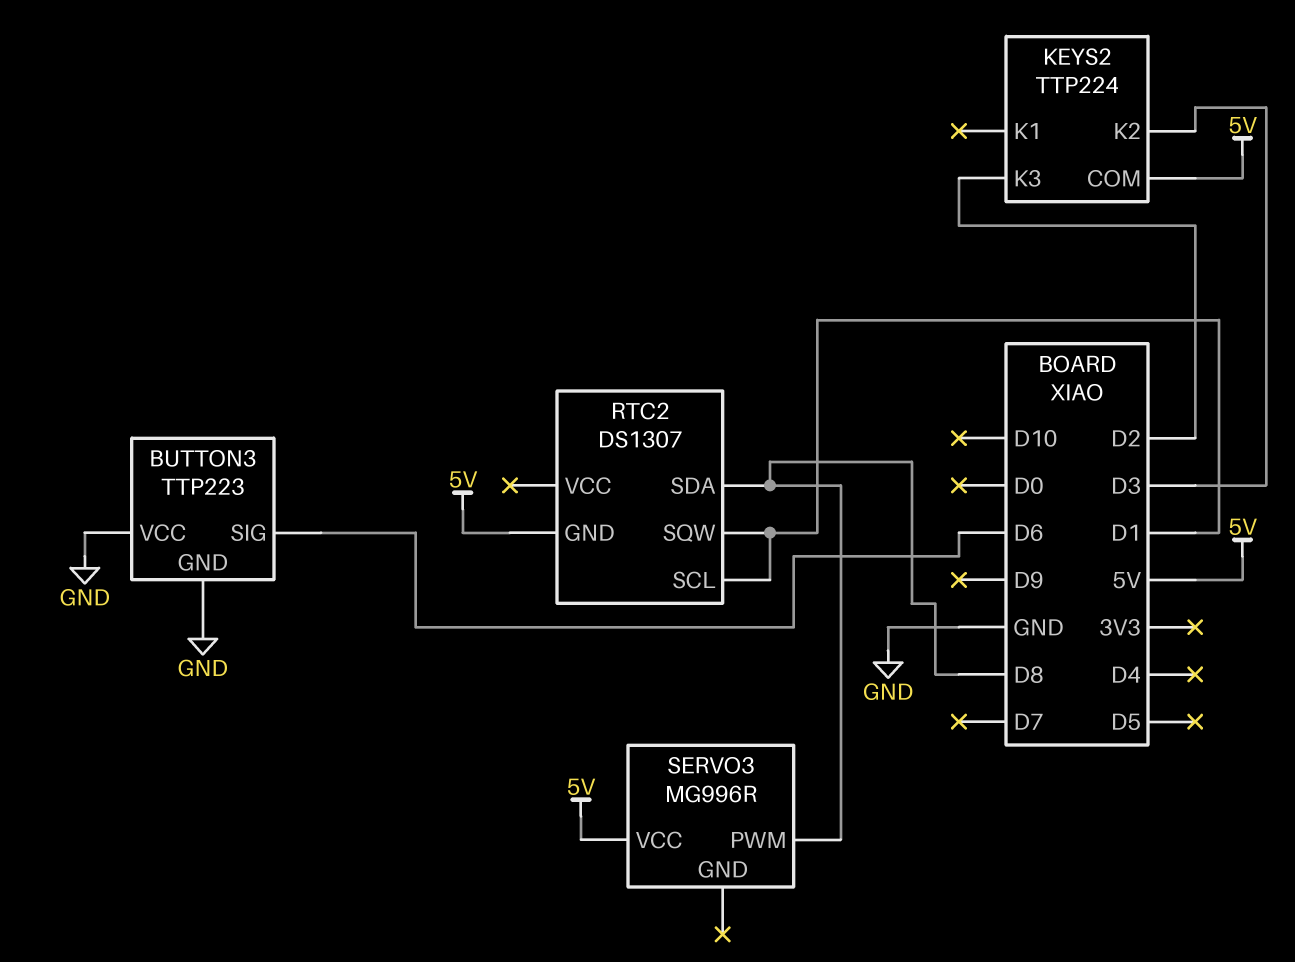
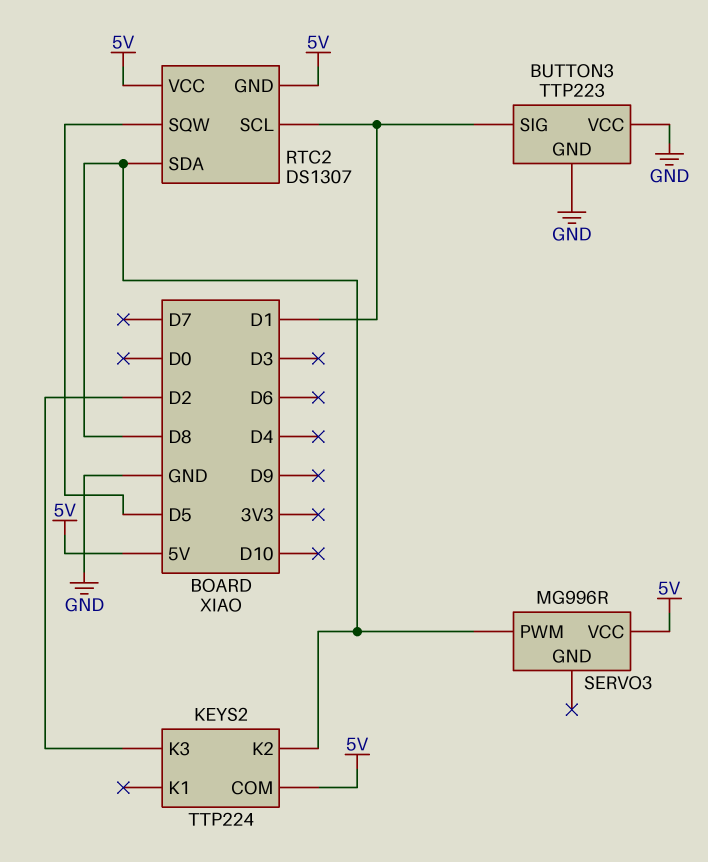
BUTTON3 pin SIG: D6 -> D1
KEYS2 pin K2: D3 -> D8
RTC2 pin SQW: D1 -> D5
RTC2 pin VCC: none -> 5V

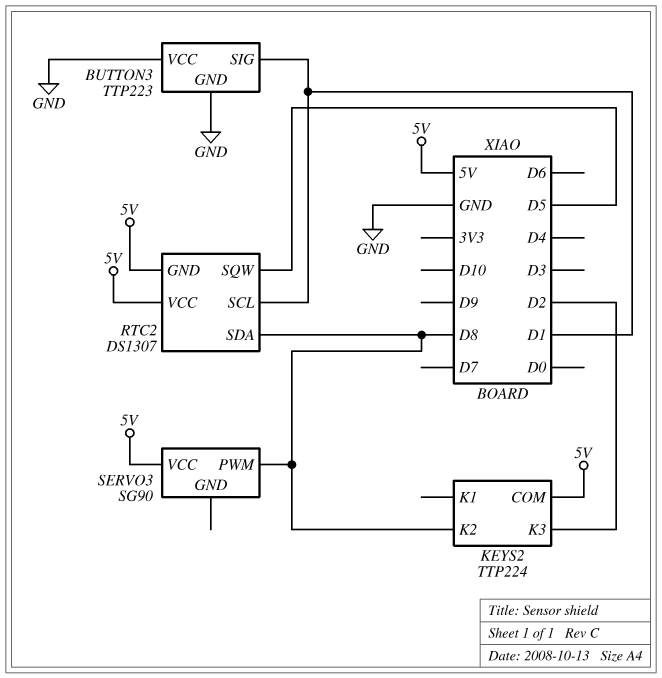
SERVO3: MG996R -> SG90

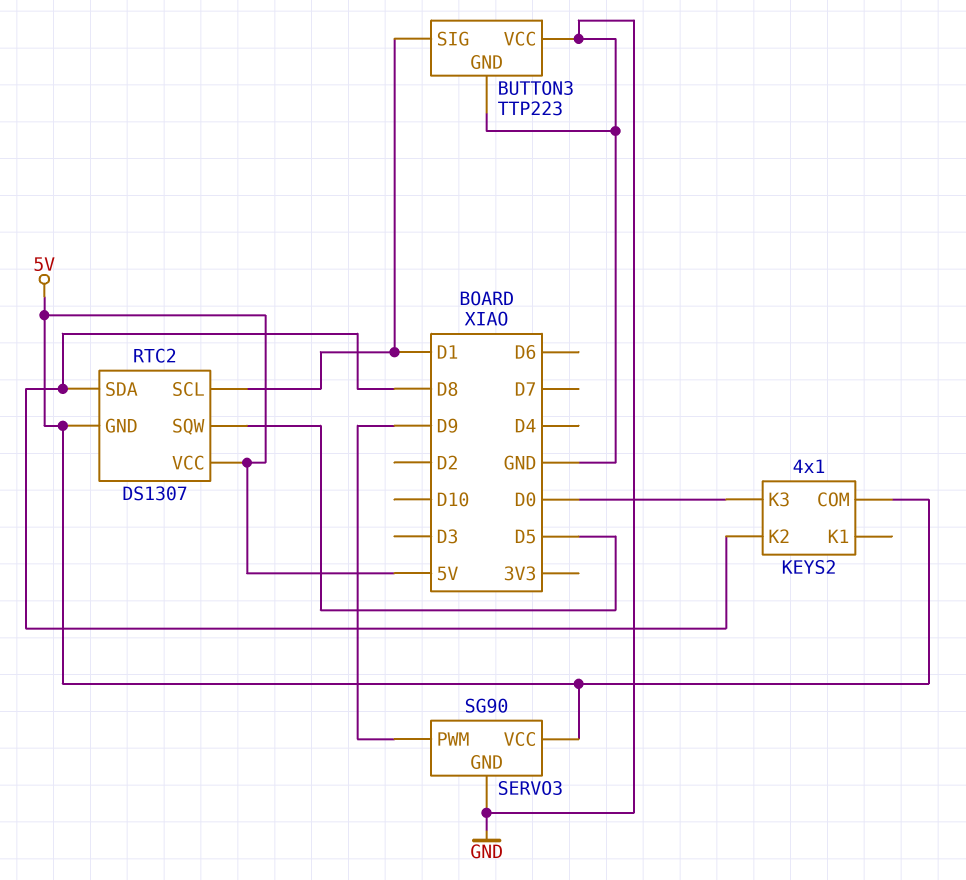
KEYS2: TTP224 -> 4x1
KEYS2 pin K3: D2 -> D0
SERVO3 pin GND: none -> GND
SERVO3 pin PWM: D8 -> D9

